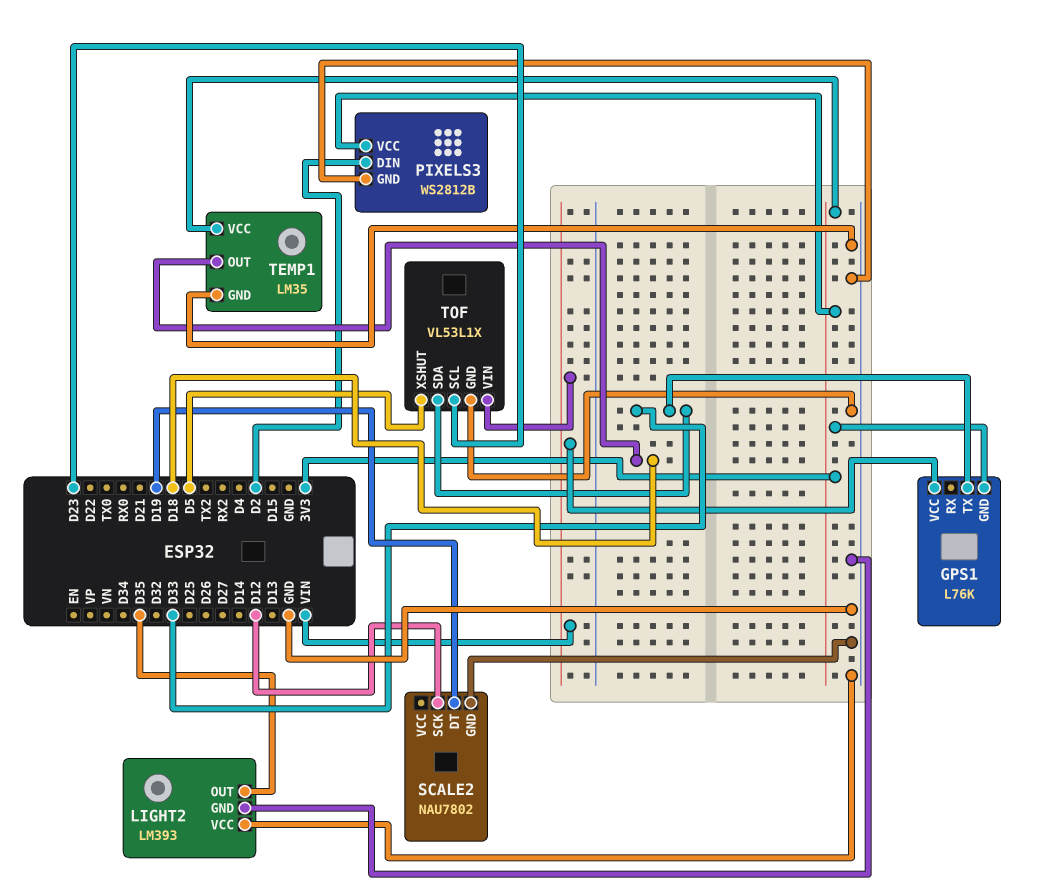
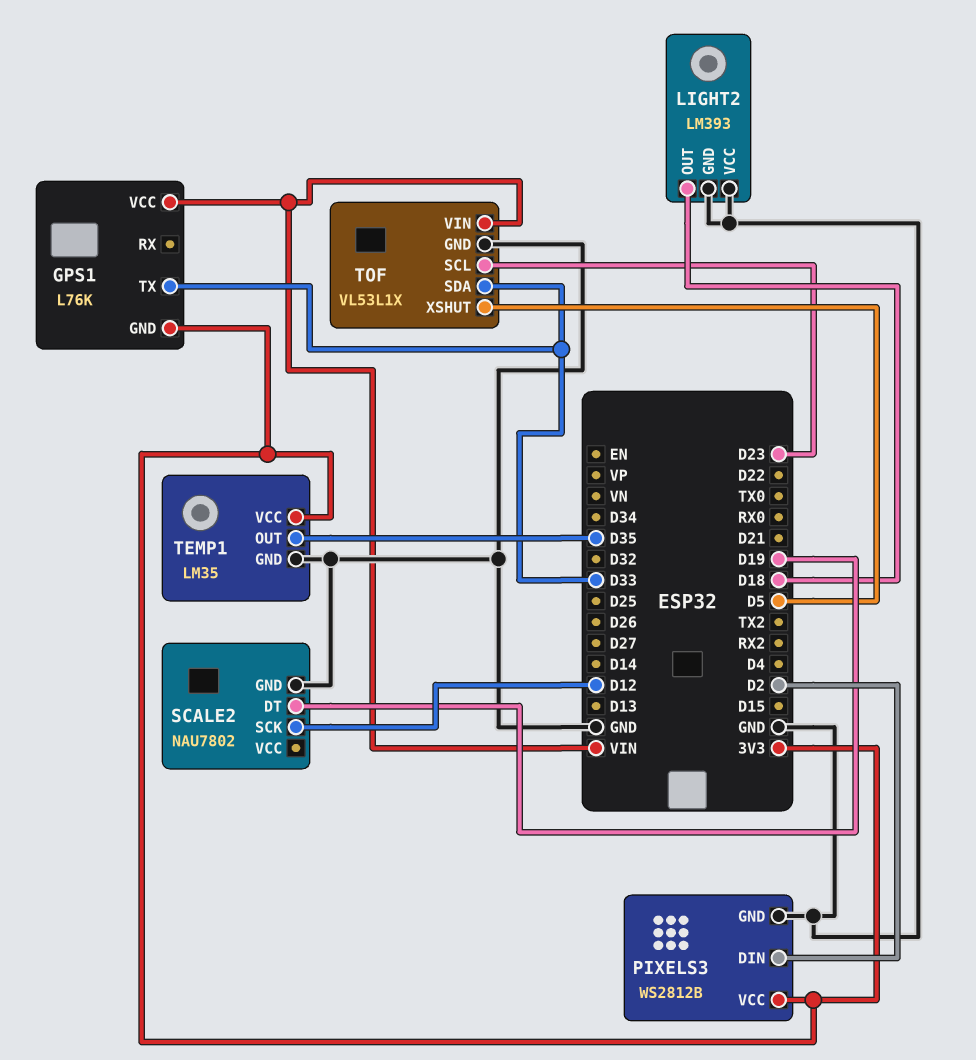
LIGHT2 pin OUT: D35 -> D18
TEMP1 pin OUT: D18 -> D35

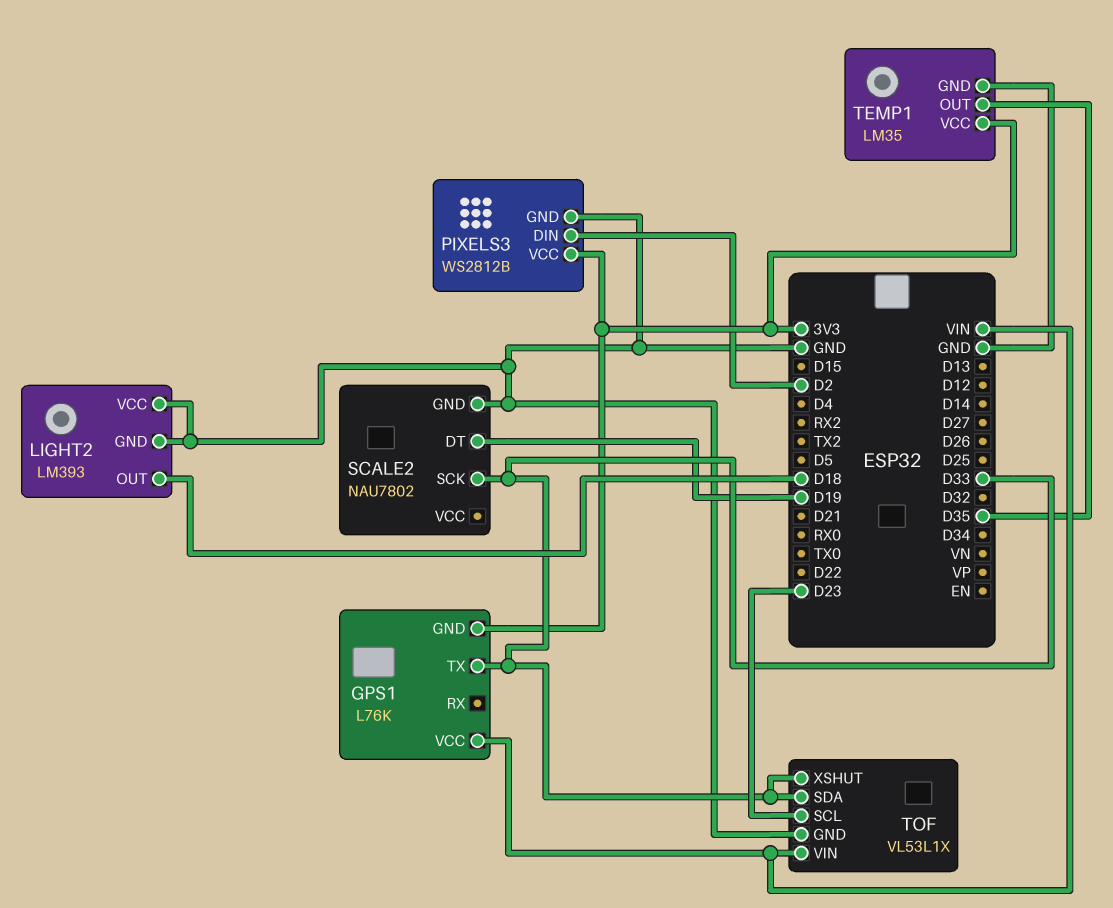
SCALE2 pin SCK: D12 -> D33
TOF pin XSHUT: D5 -> D33

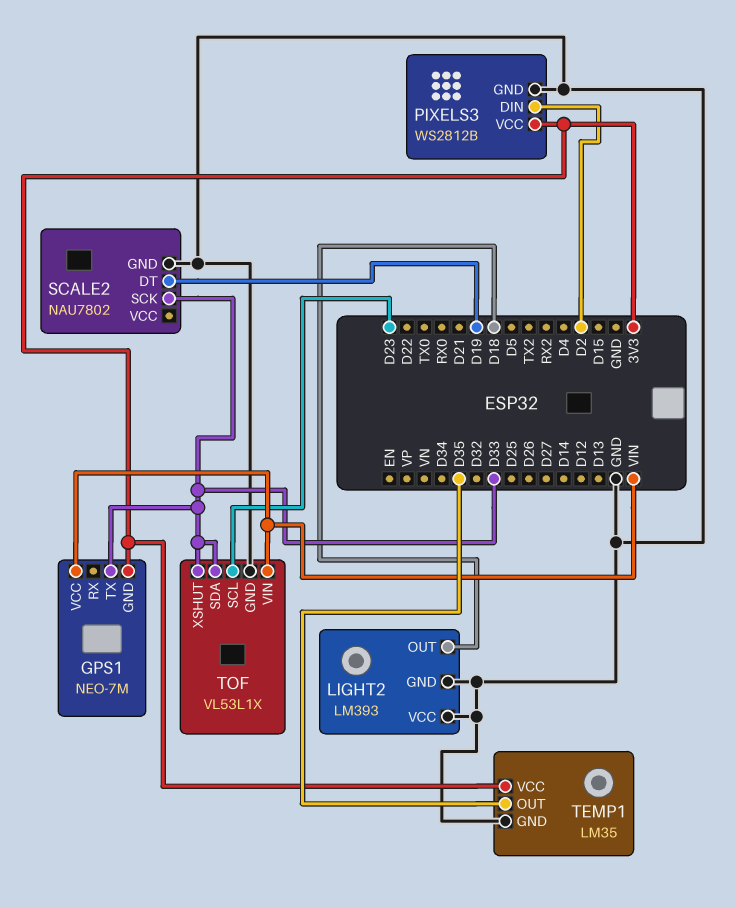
GPS1: L76K -> NEO-7M

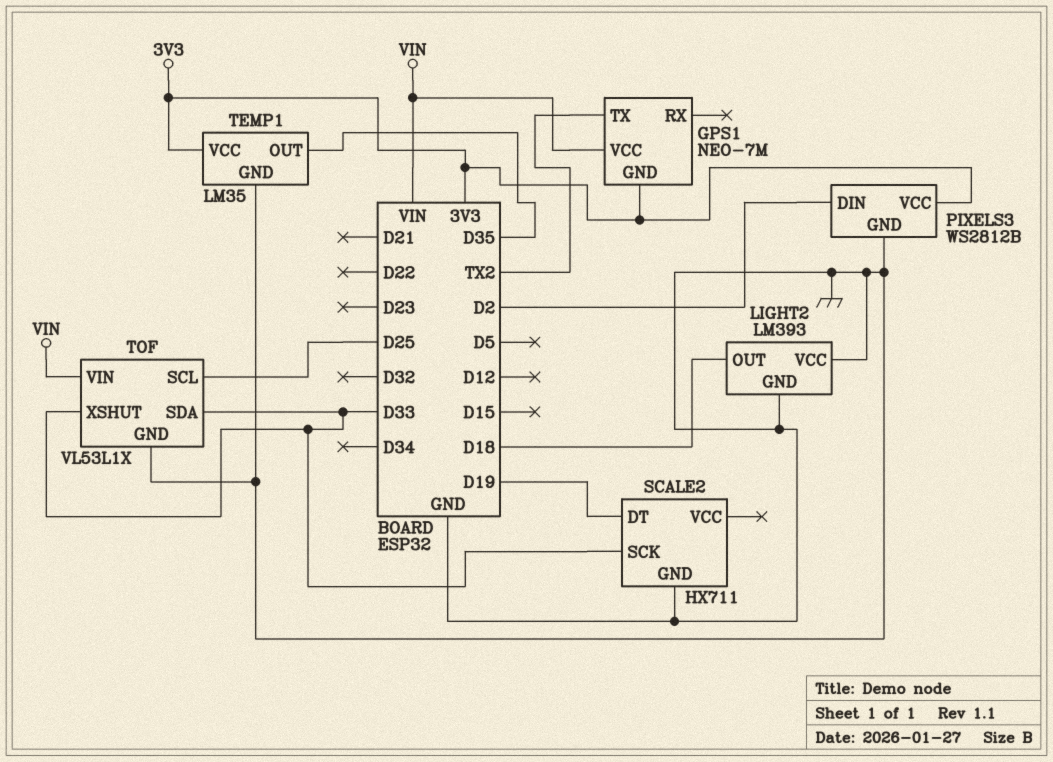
GPS1 pin TX: D33 -> TX2
SCALE2: NAU7802 -> HX711
TOF pin SCL: D23 -> D25

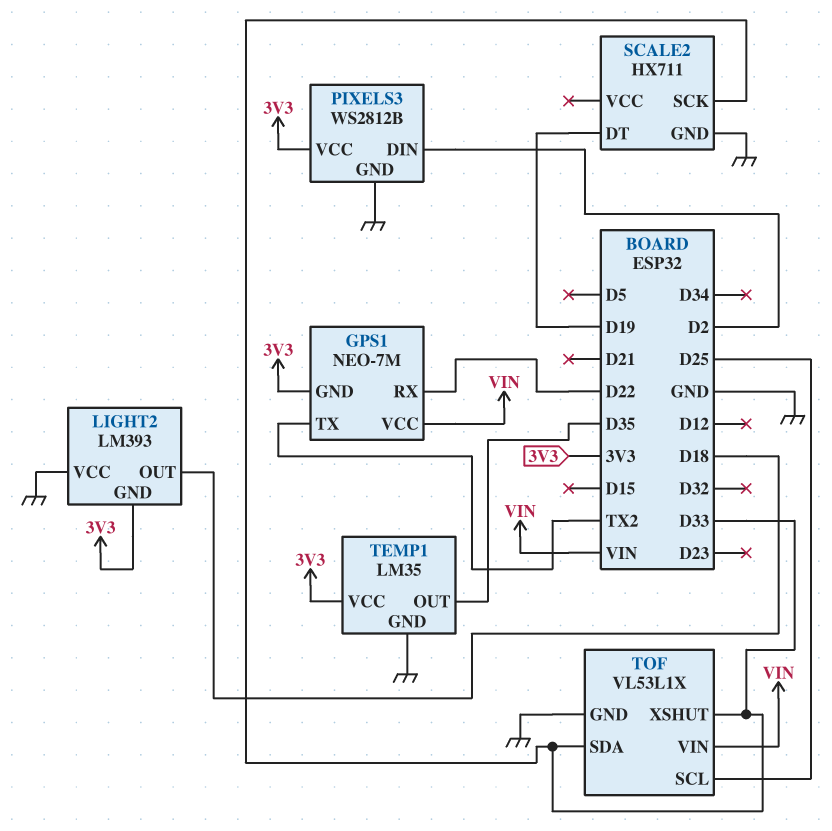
GPS1 pin RX: none -> D22
LIGHT2 pin GND: GND -> 3V3

